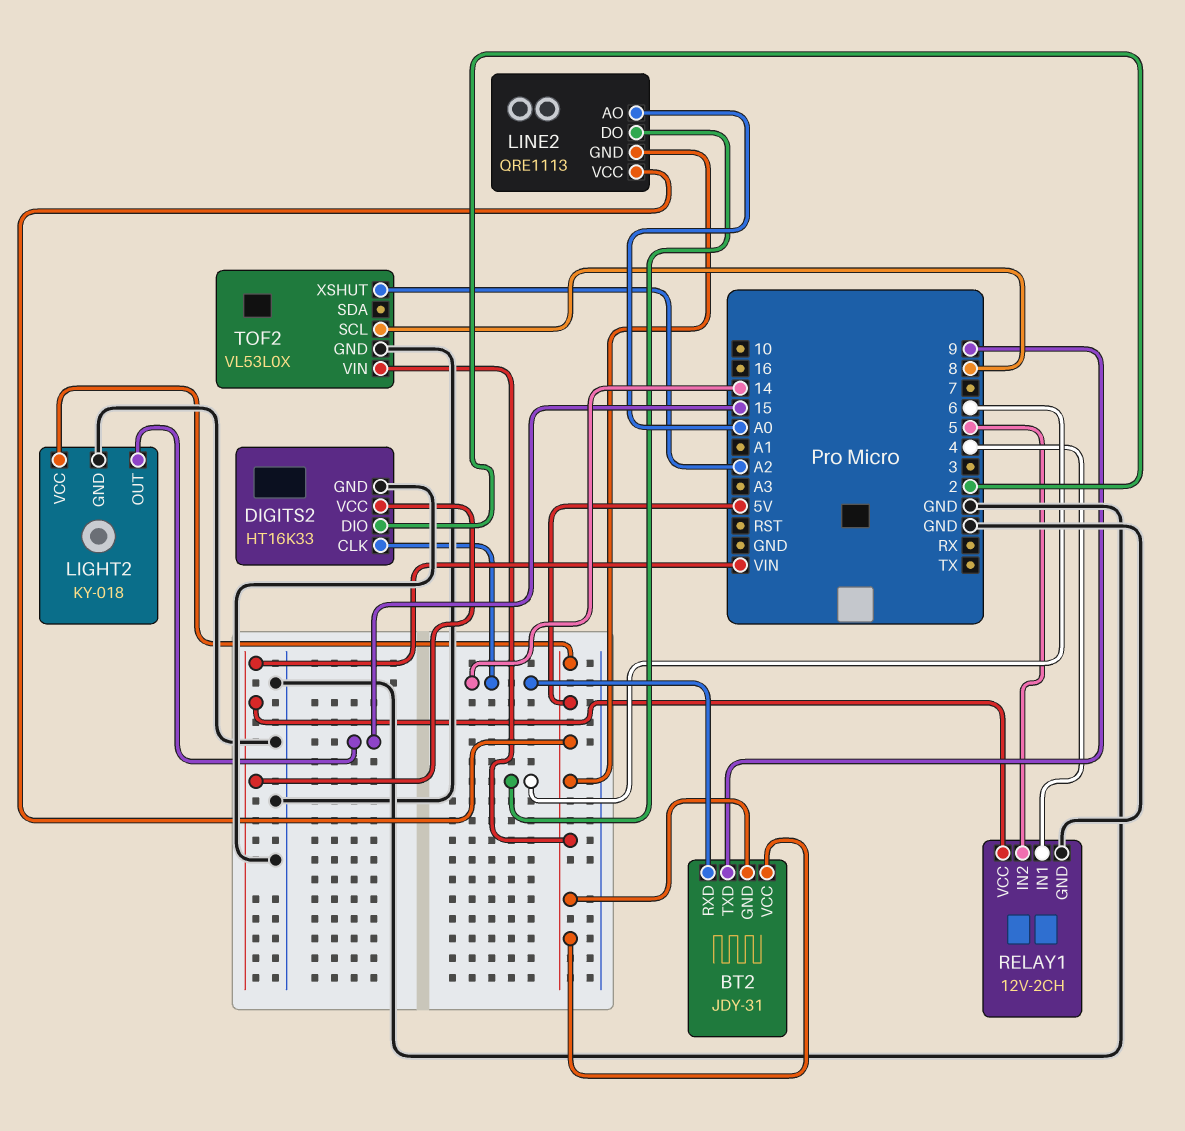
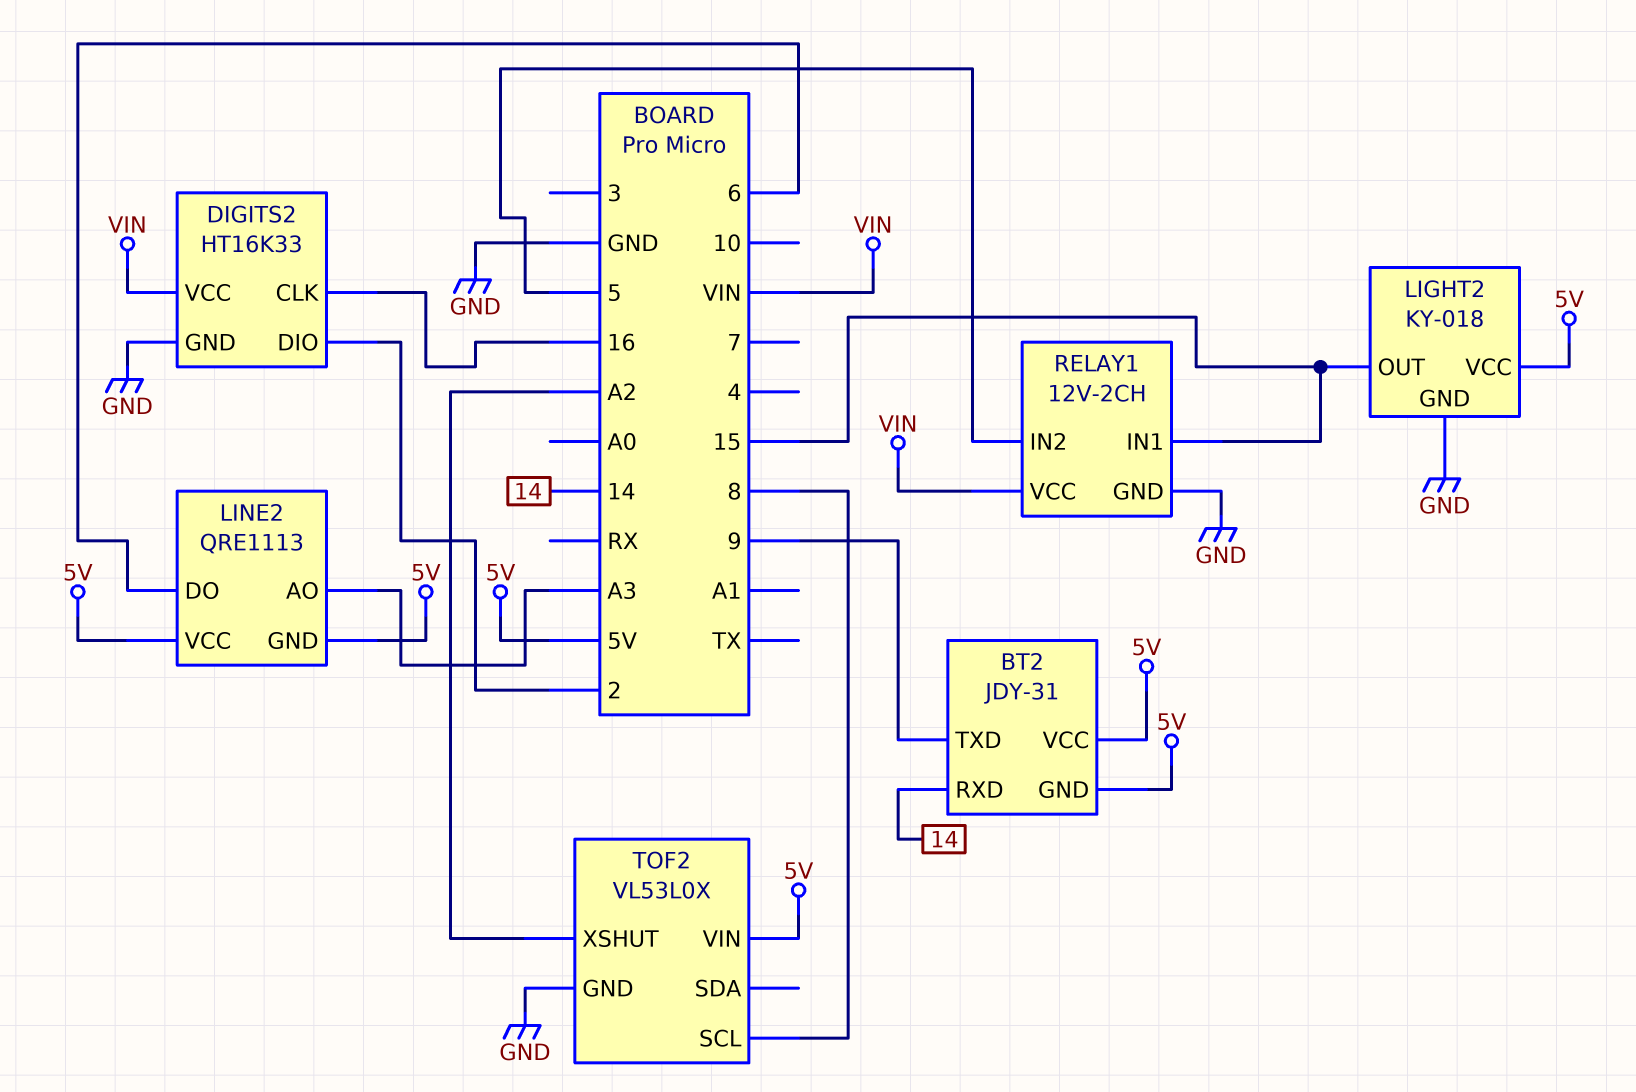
DIGITS2 pin CLK: 14 -> 16
LINE2 pin AO: A0 -> A3
RELAY1 pin IN1: 4 -> 15

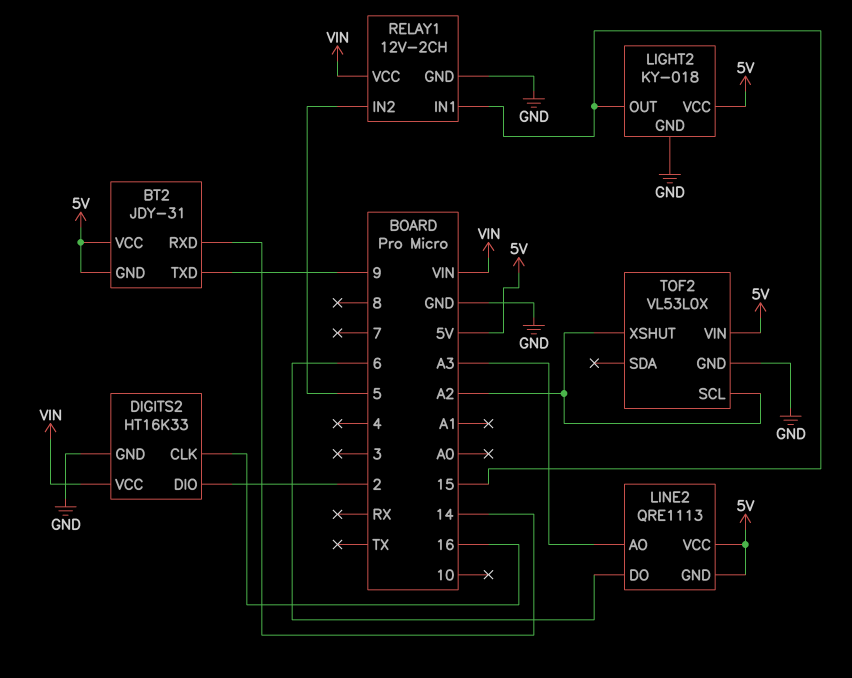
TOF2 pin SCL: 8 -> A2

